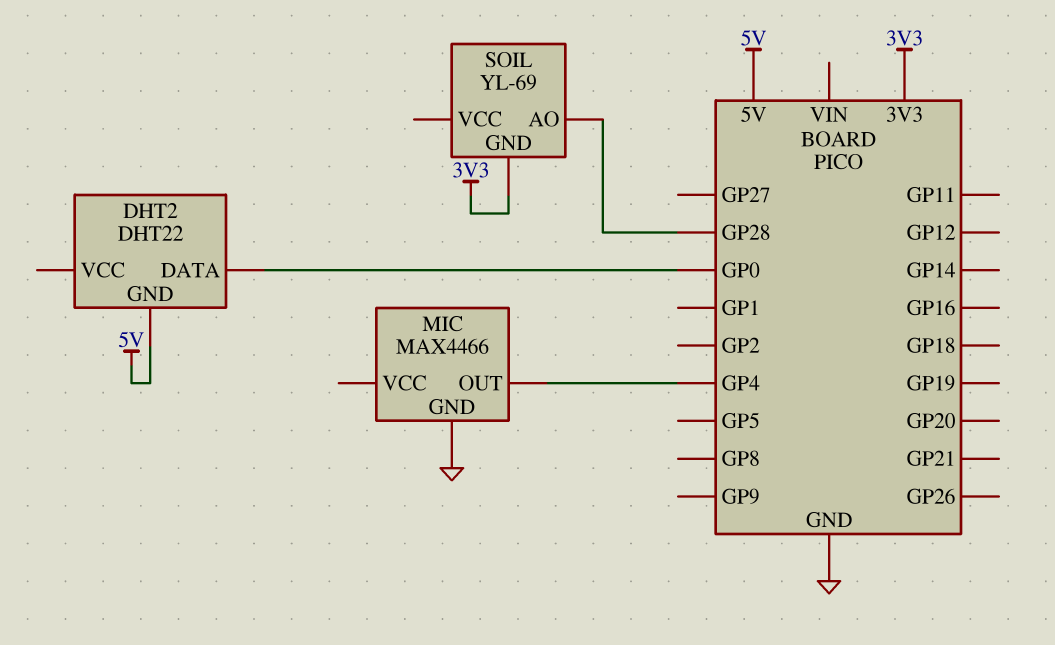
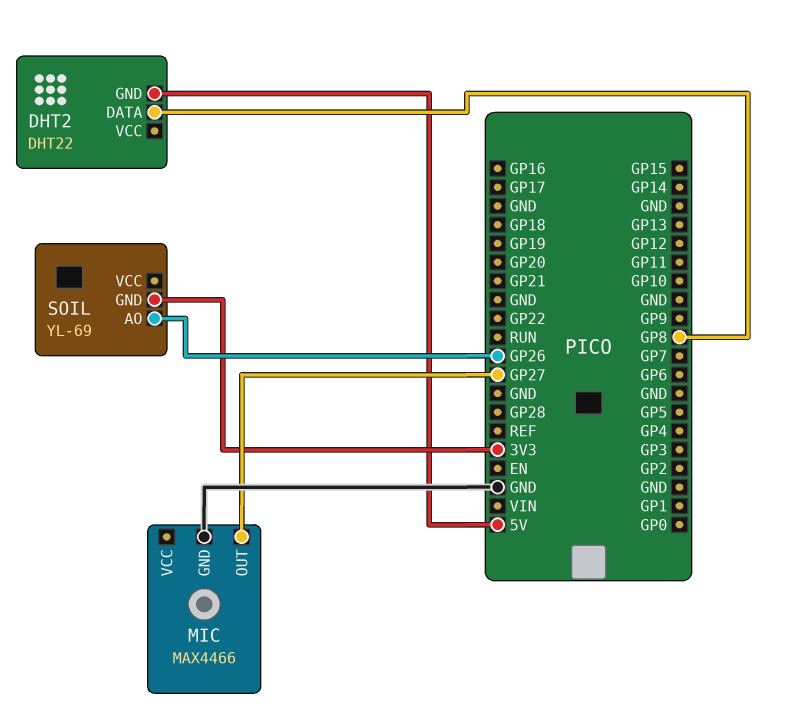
DHT2 pin DATA: GP0 -> GP8
MIC pin OUT: GP4 -> GP27
SOIL pin AO: GP28 -> GP26

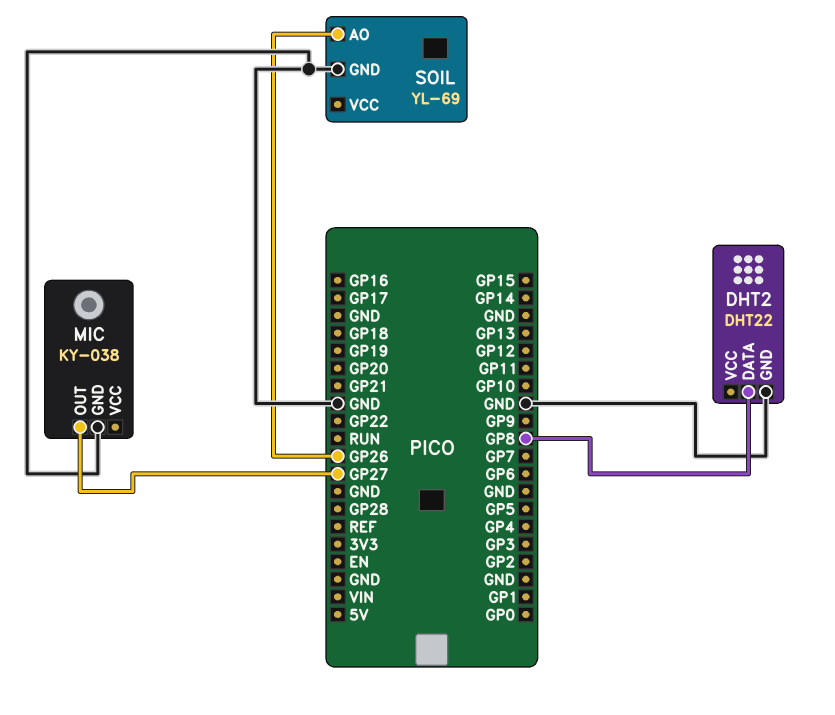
DHT2 pin GND: 5V -> GND
MIC: MAX4466 -> KY-038
SOIL pin GND: 3V3 -> GND

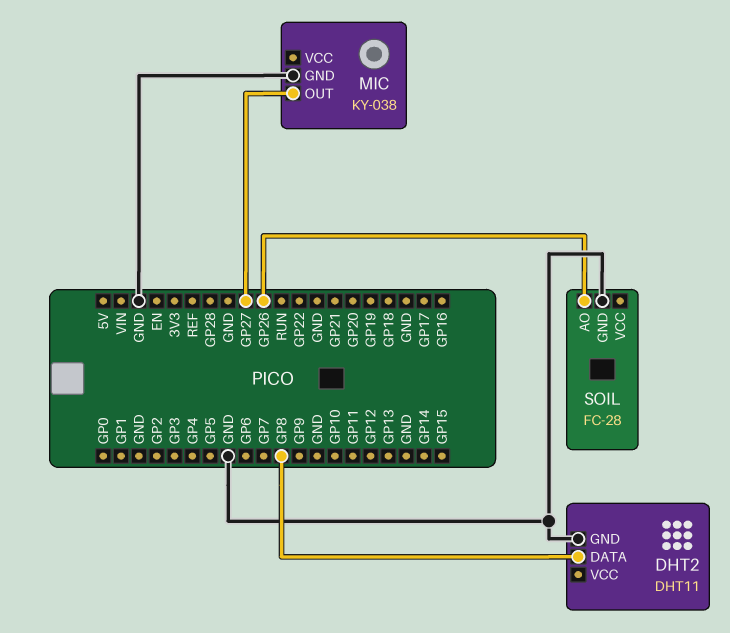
DHT2: DHT22 -> DHT11
SOIL: YL-69 -> FC-28

